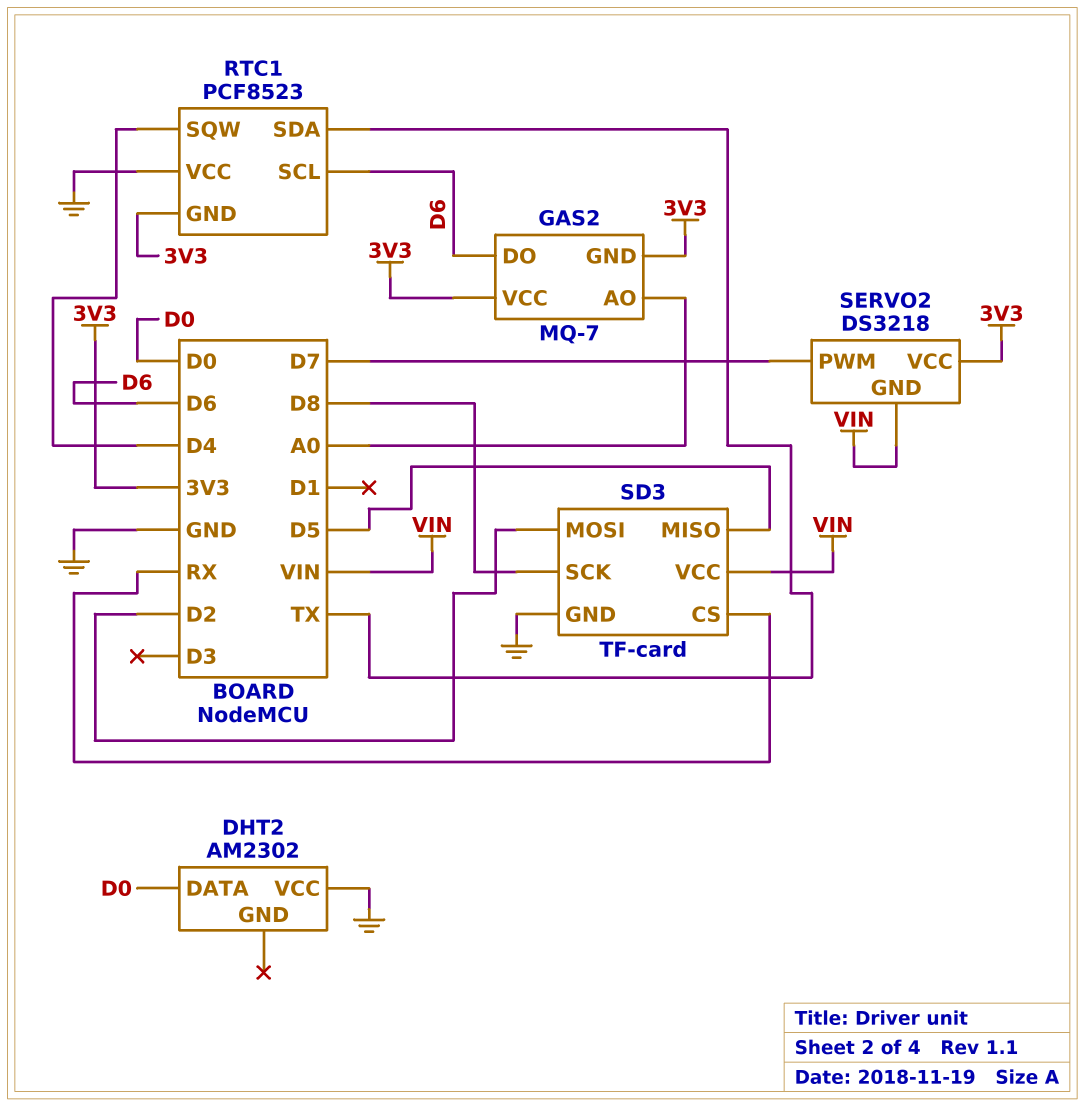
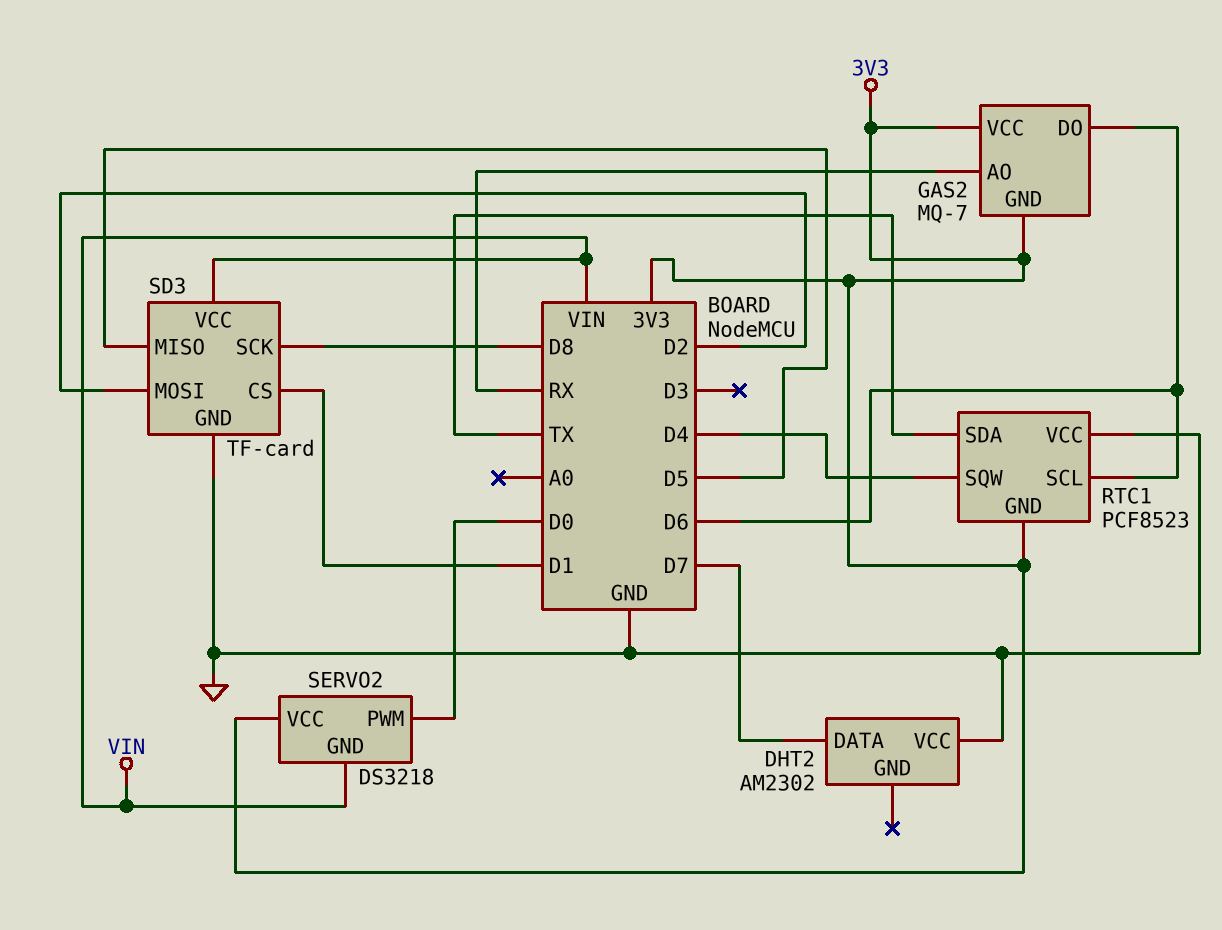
DHT2 pin DATA: D0 -> D7
GAS2 pin AO: A0 -> RX
SD3 pin CS: RX -> D1
SERVO2 pin PWM: D7 -> D0

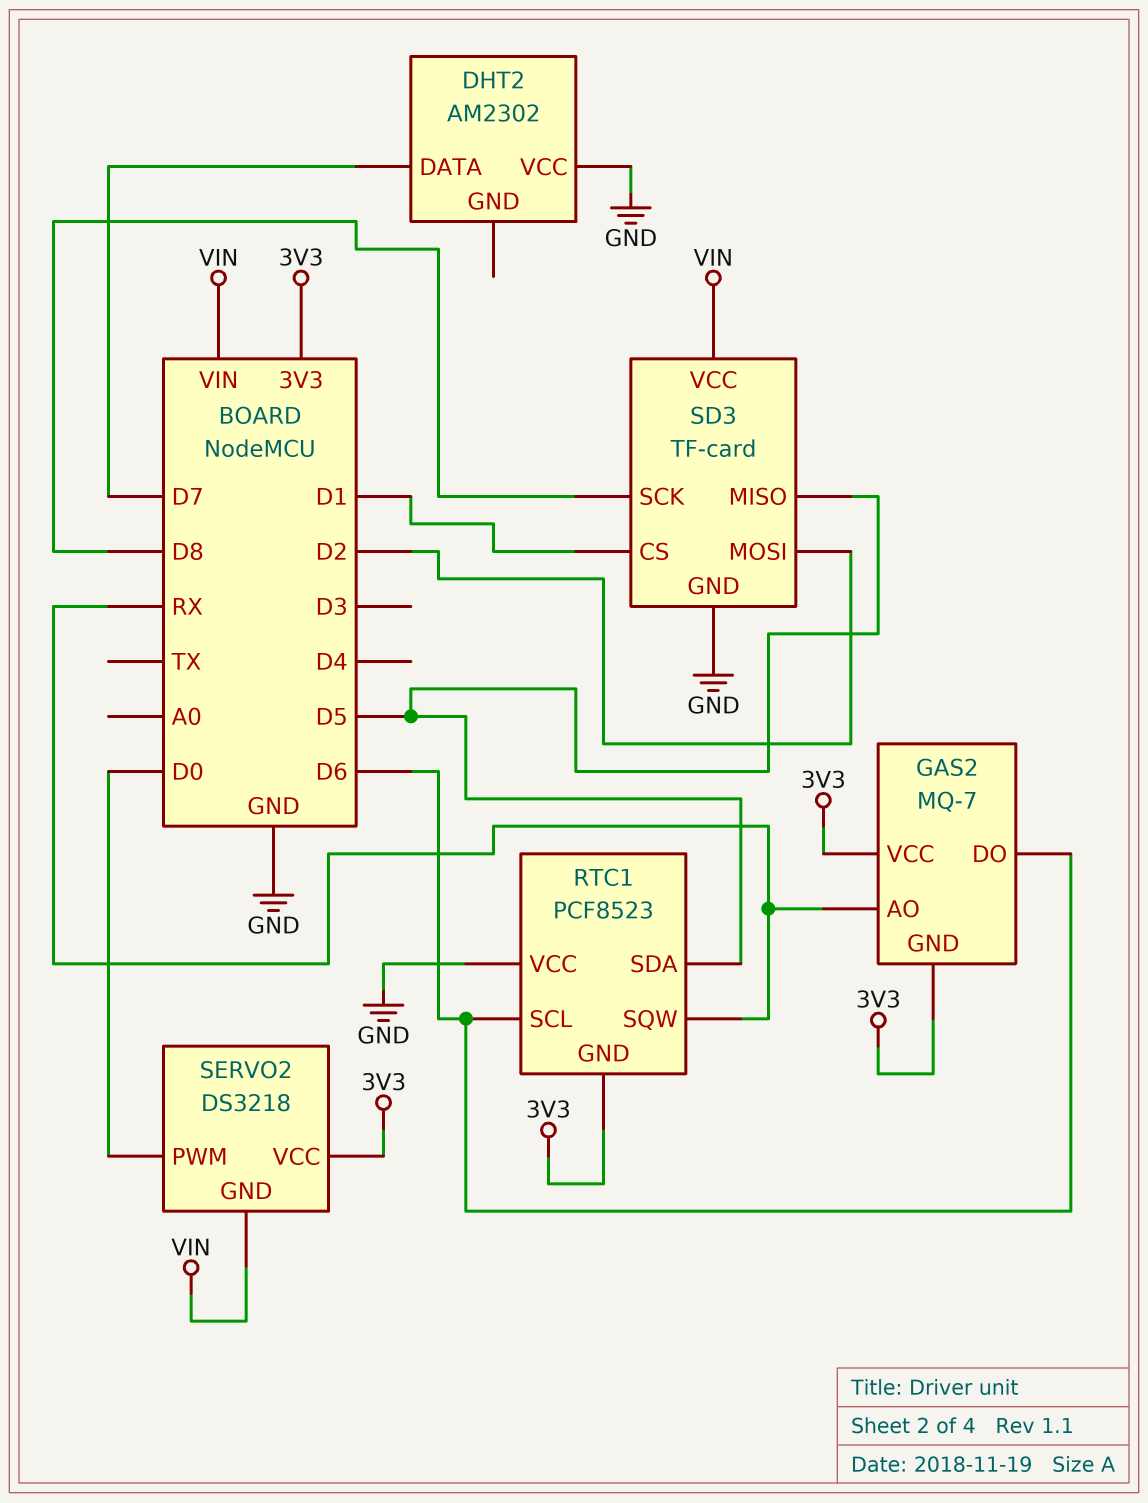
RTC1 pin SDA: TX -> D5
RTC1 pin SQW: D4 -> RX

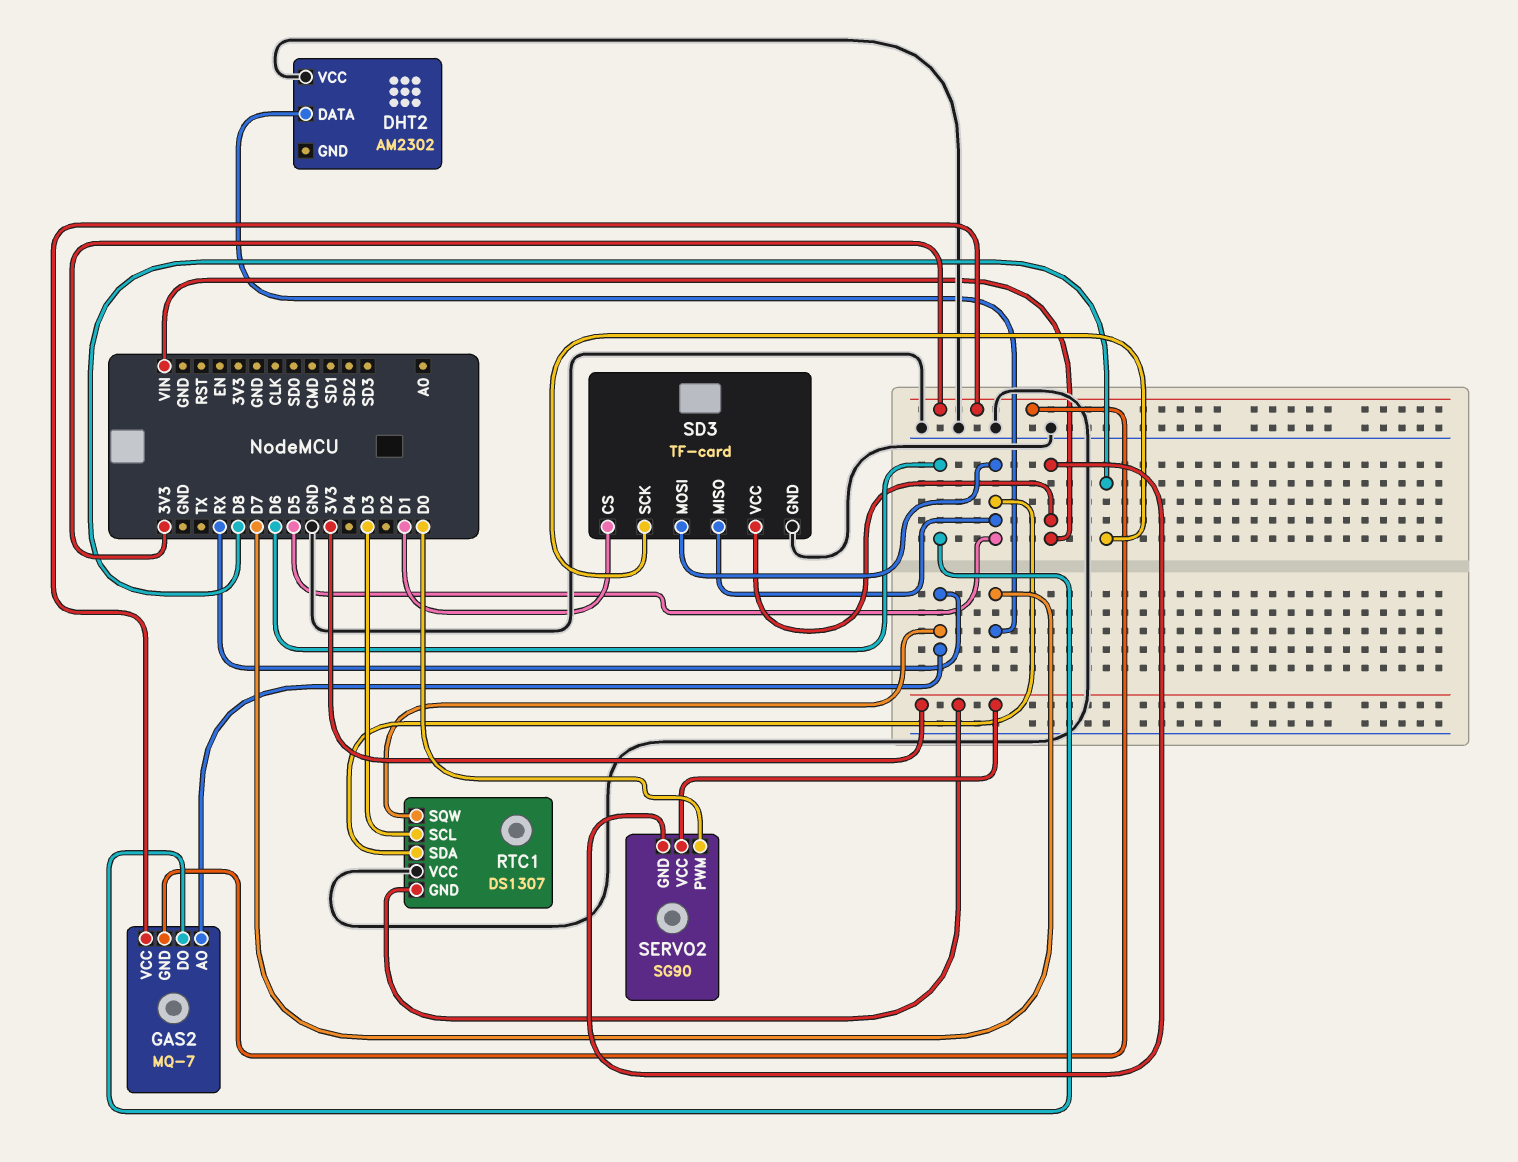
RTC1: PCF8523 -> DS1307
RTC1 pin SCL: D6 -> D3
SD3 pin MOSI: D2 -> D5
SERVO2: DS3218 -> SG90

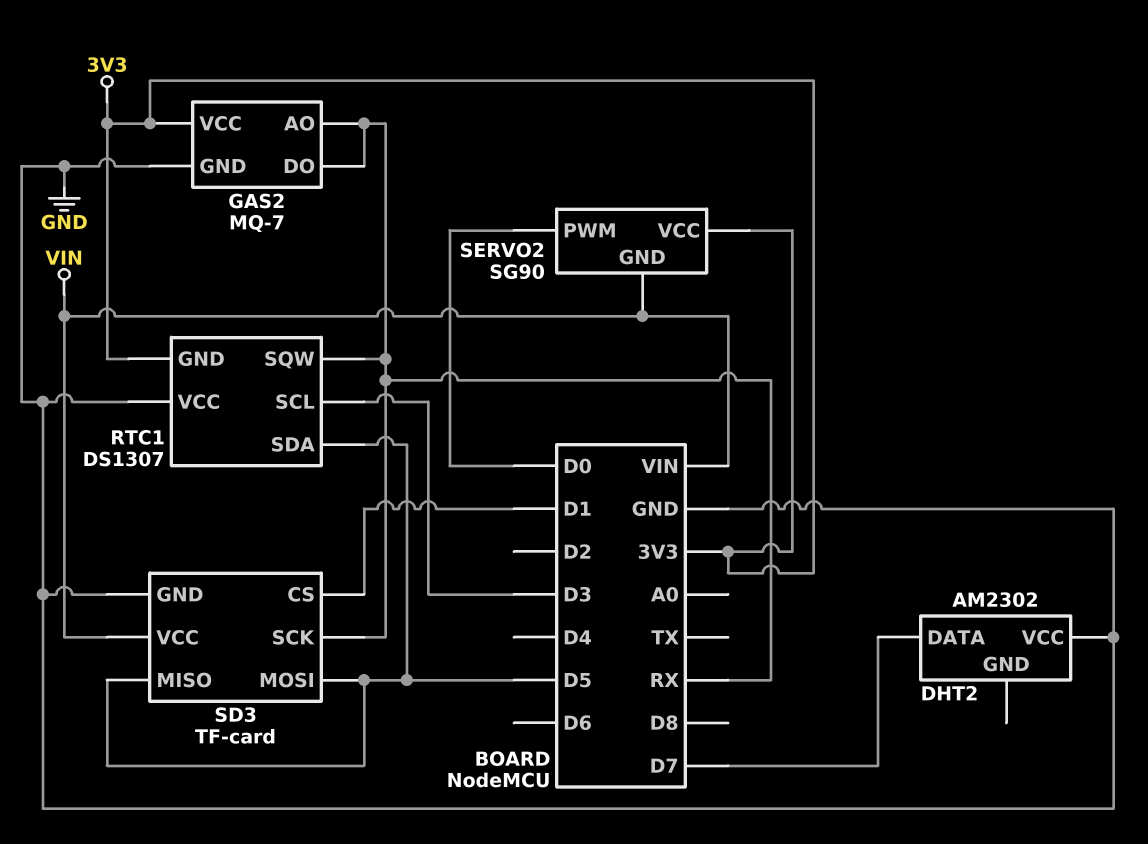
GAS2 pin DO: D6 -> RX
GAS2 pin GND: 3V3 -> GND
SD3 pin SCK: D8 -> RX

